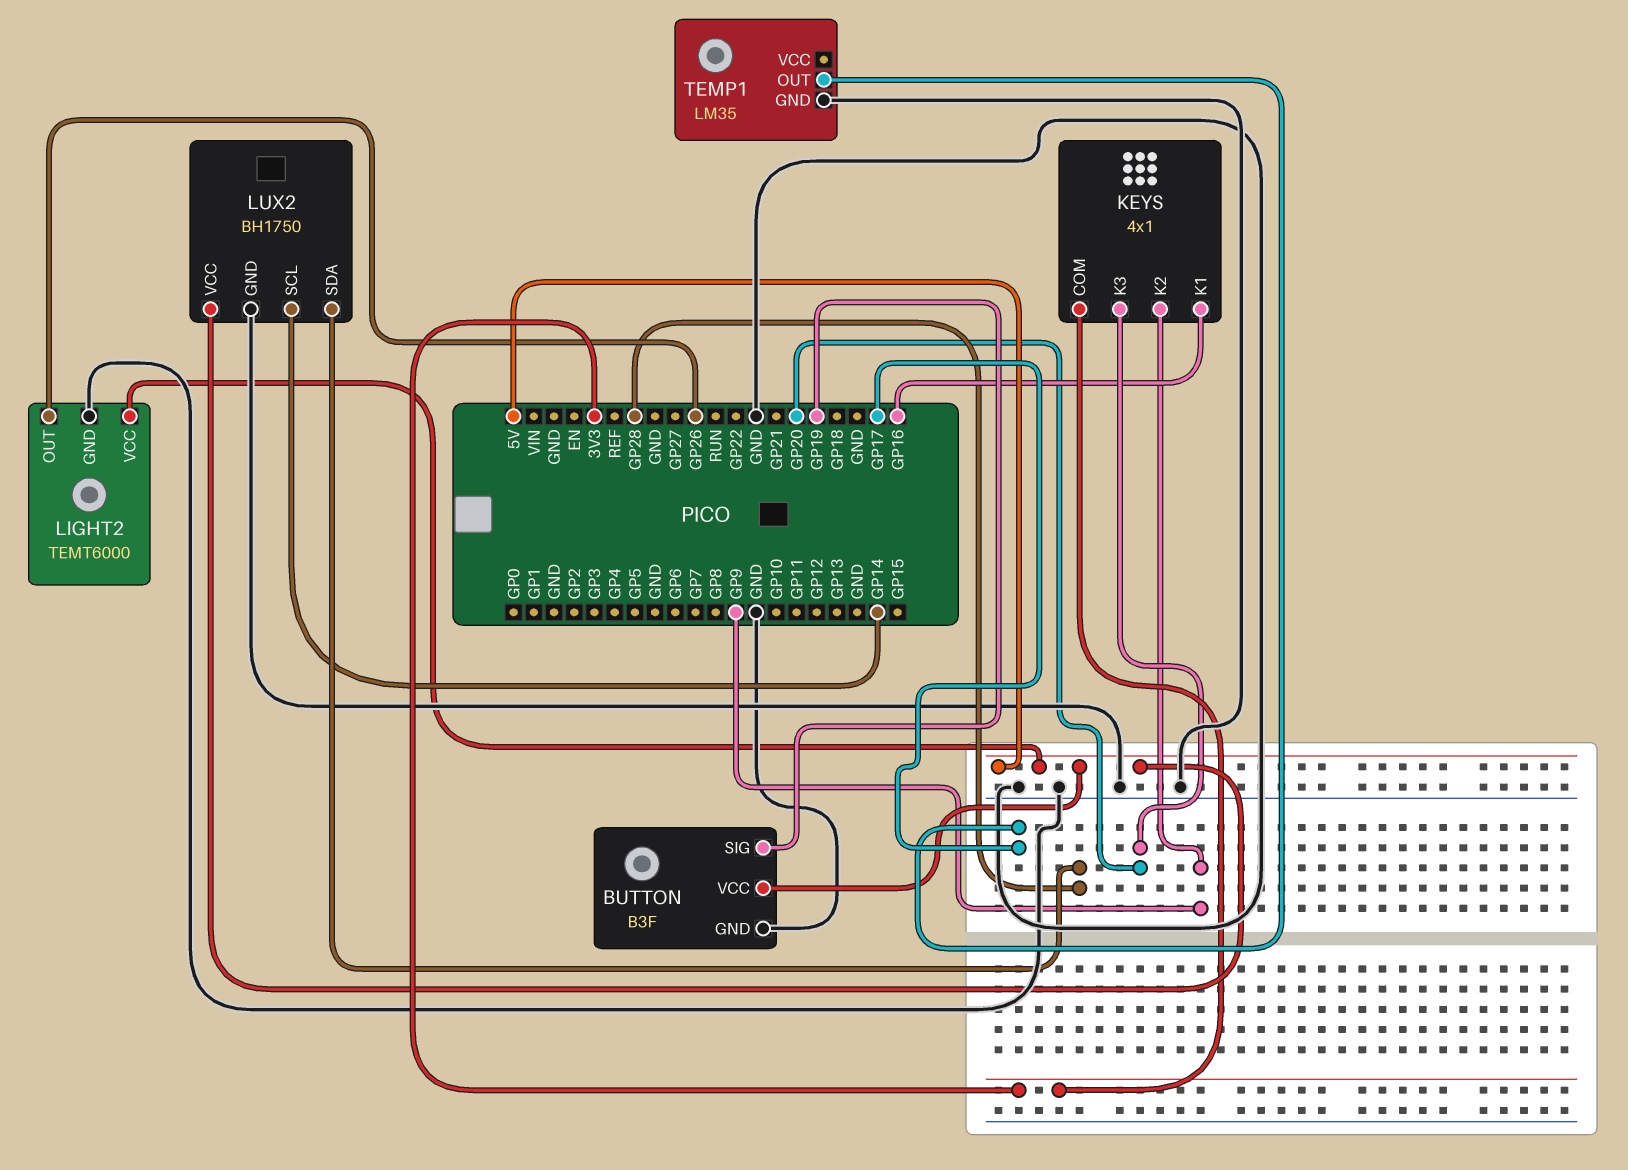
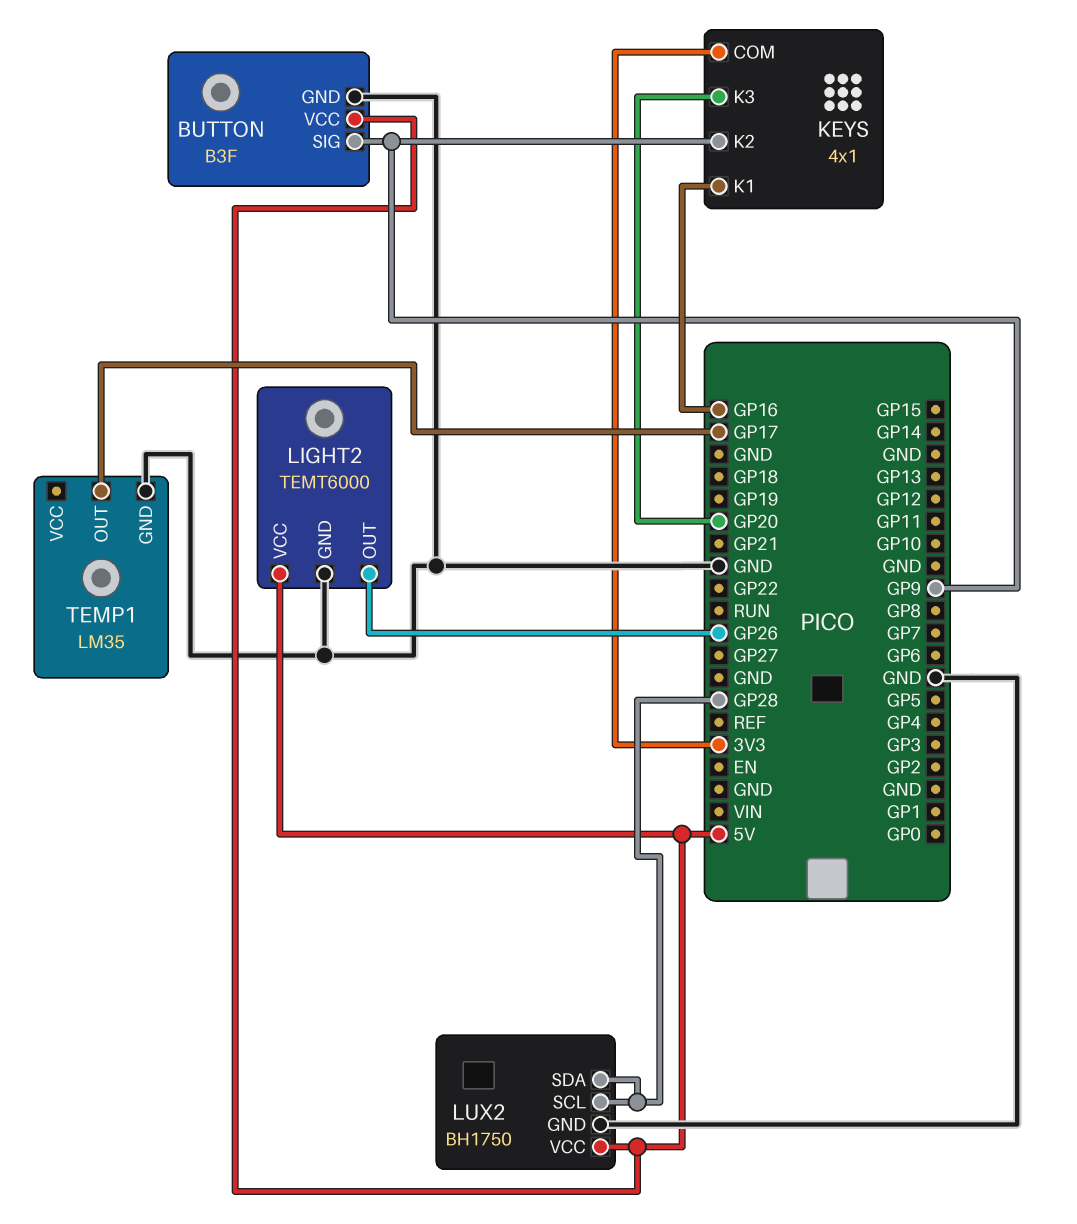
BUTTON pin SIG: GP19 -> GP9
LUX2 pin SCL: GP14 -> GP28

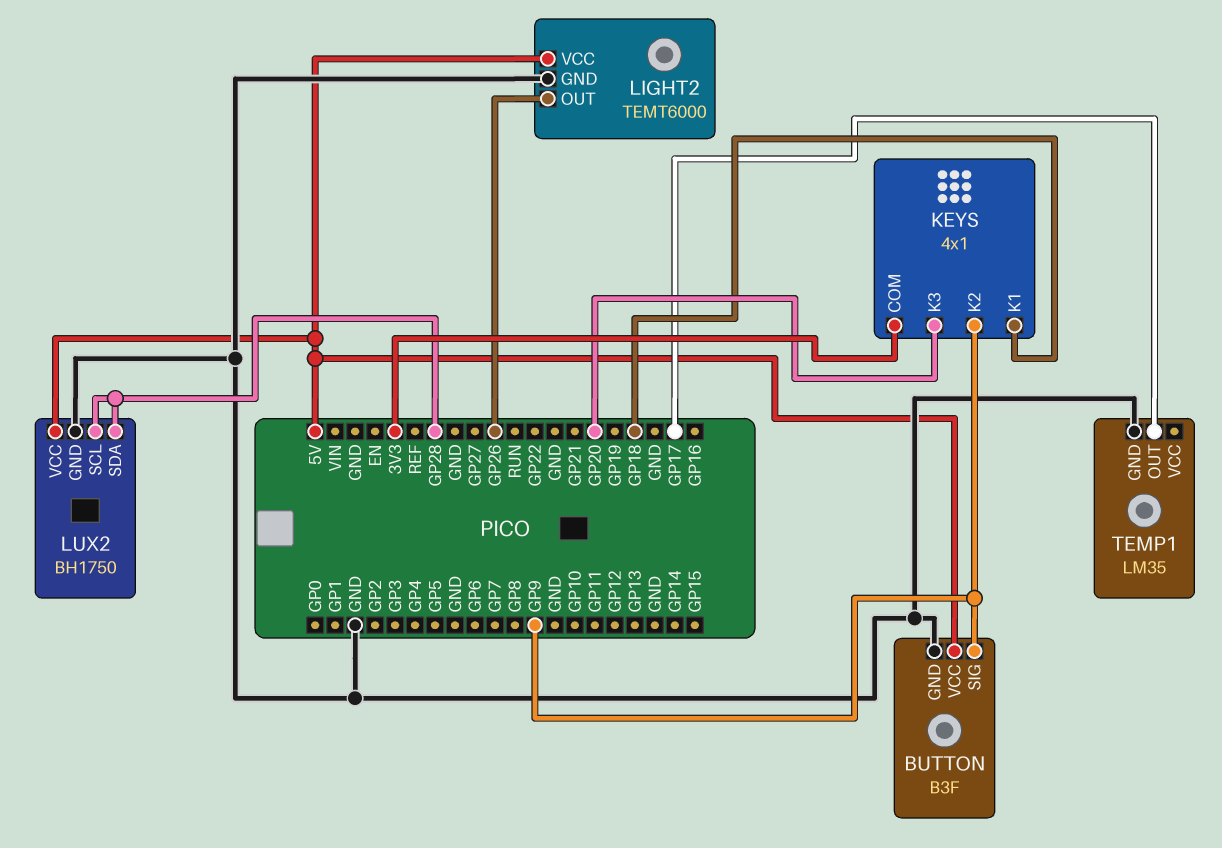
KEYS pin K1: GP16 -> GP18

